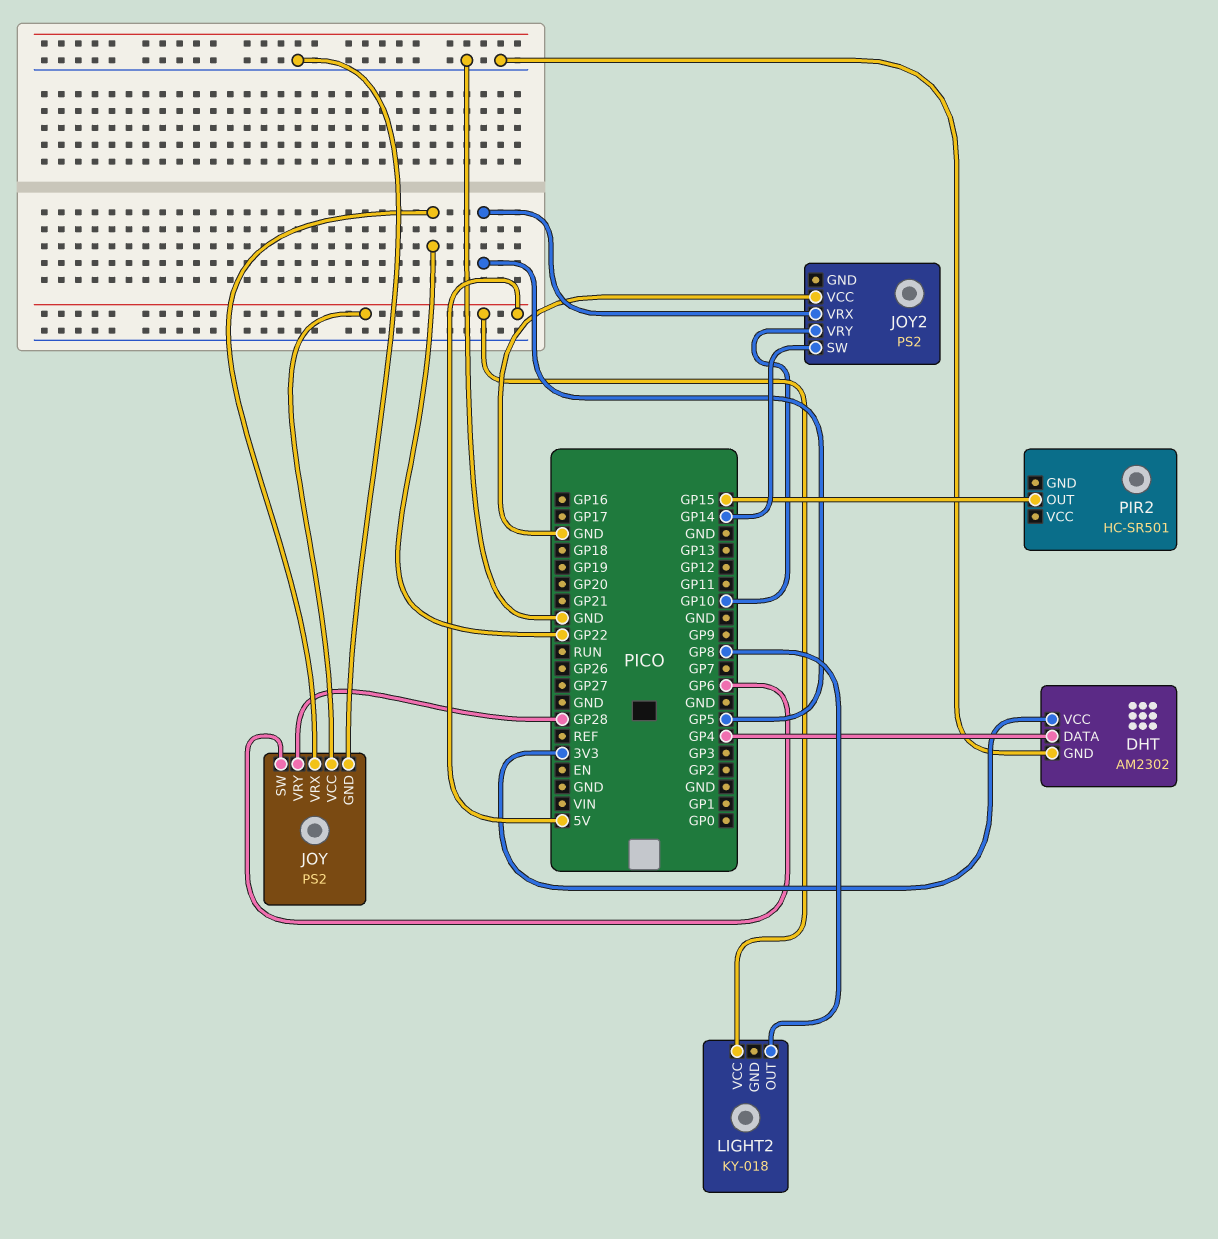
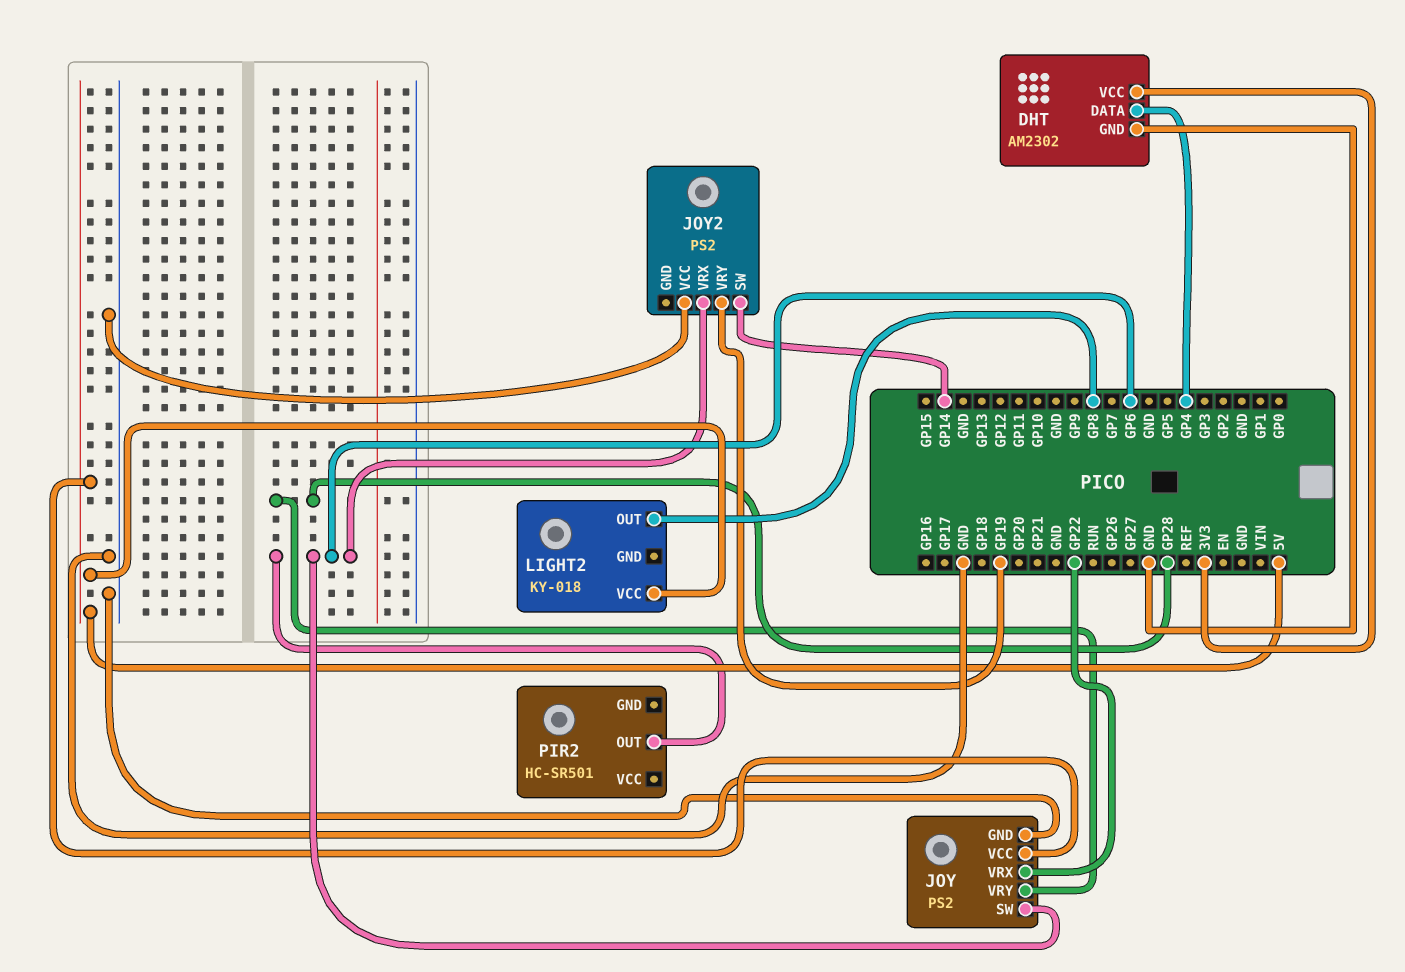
JOY2 pin VRX: GP5 -> GP6
JOY2 pin VRY: GP10 -> GP19
PIR2 pin OUT: GP15 -> GP6

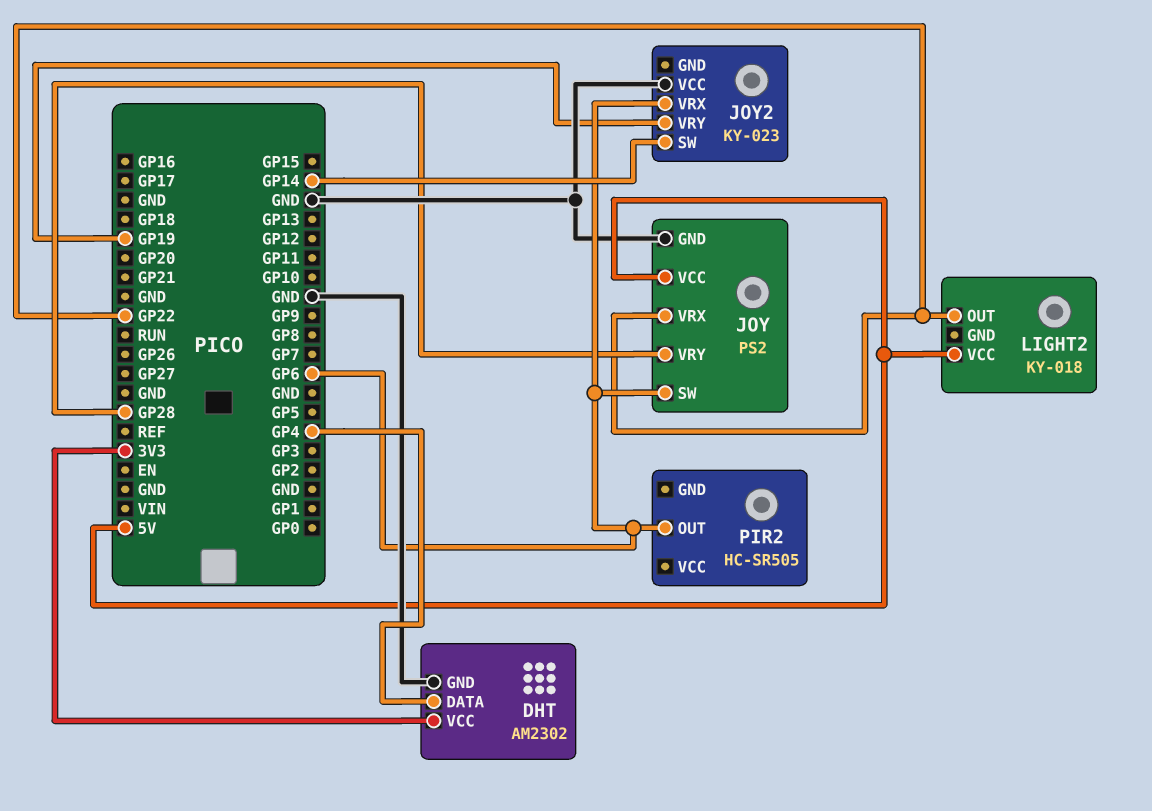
JOY2: PS2 -> KY-023
LIGHT2 pin OUT: GP8 -> GP22
PIR2: HC-SR501 -> HC-SR505

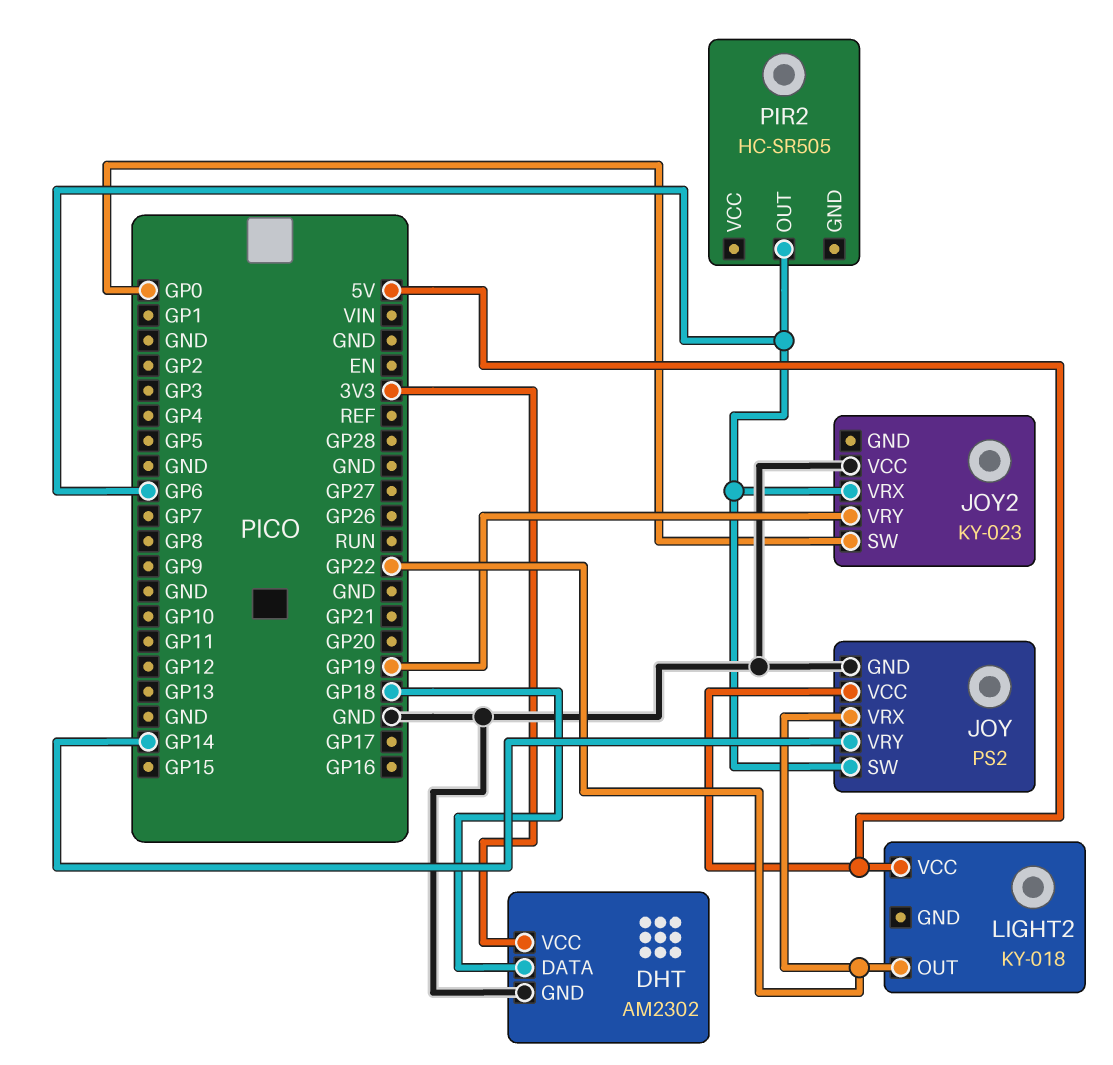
DHT pin DATA: GP4 -> GP18
JOY pin VRY: GP28 -> GP14
JOY2 pin SW: GP14 -> GP0

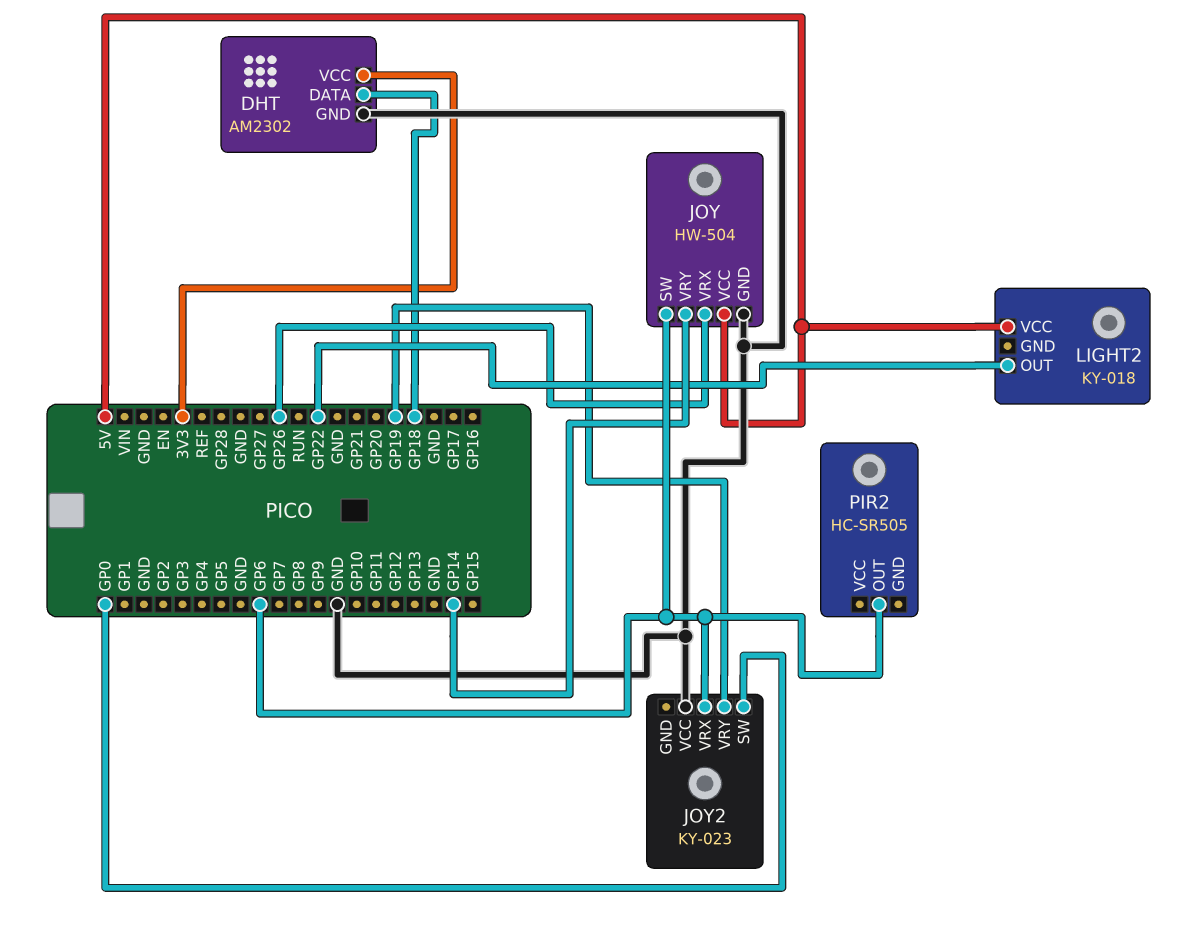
JOY: PS2 -> HW-504
JOY pin VRX: GP22 -> GP26

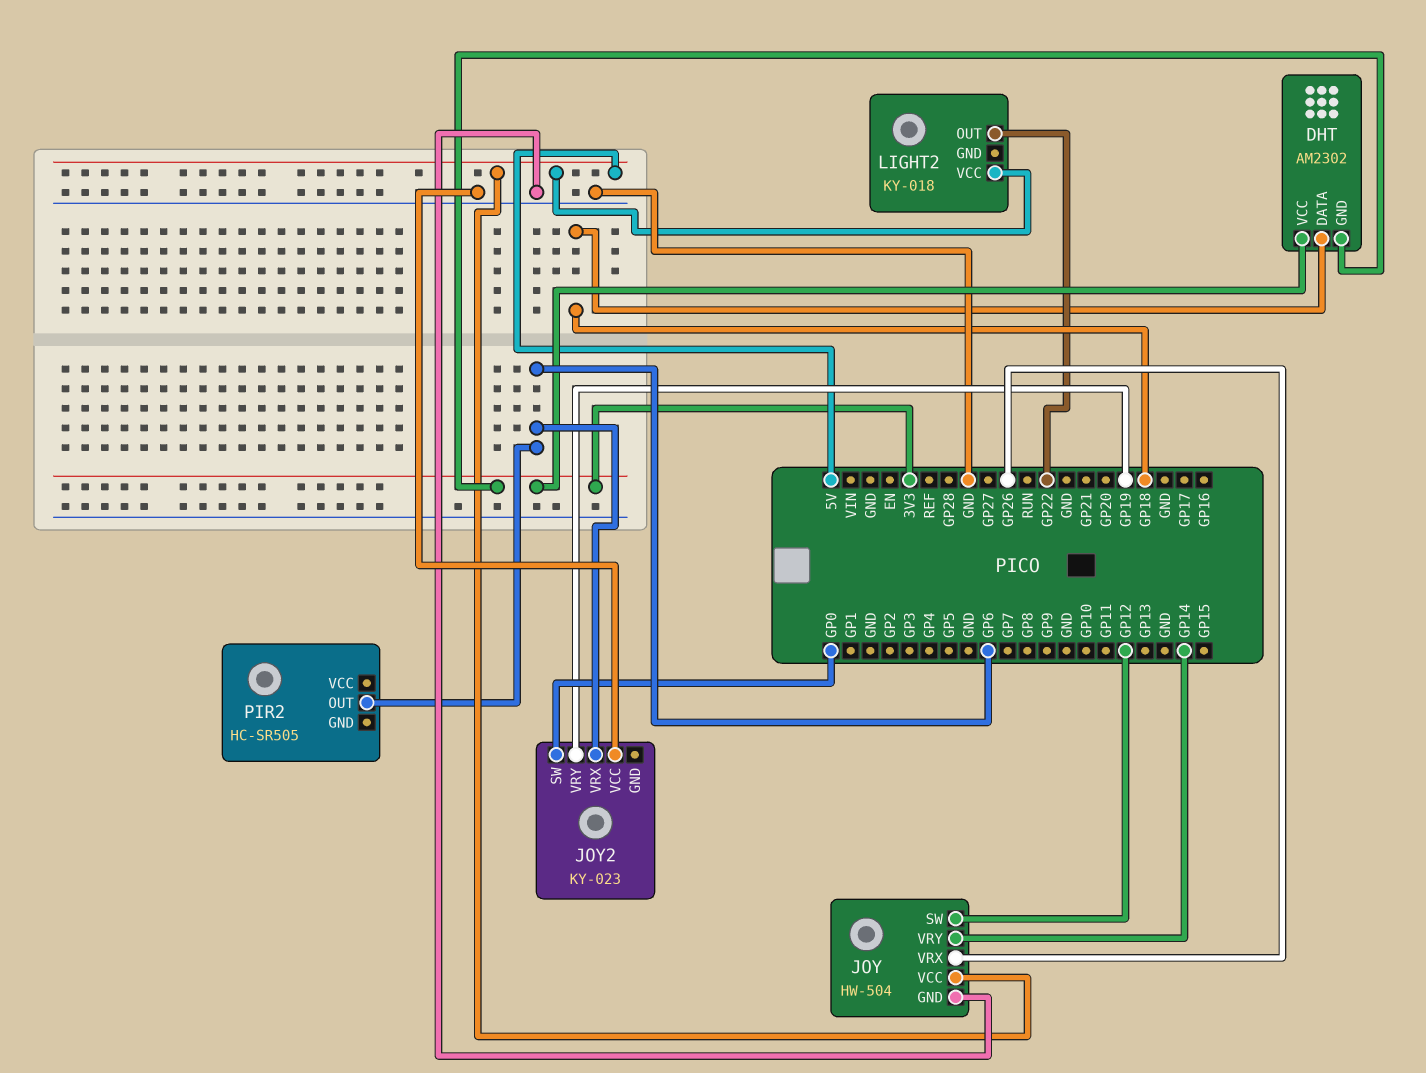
DHT pin GND: GND -> 3V3
JOY pin SW: GP6 -> GP12

